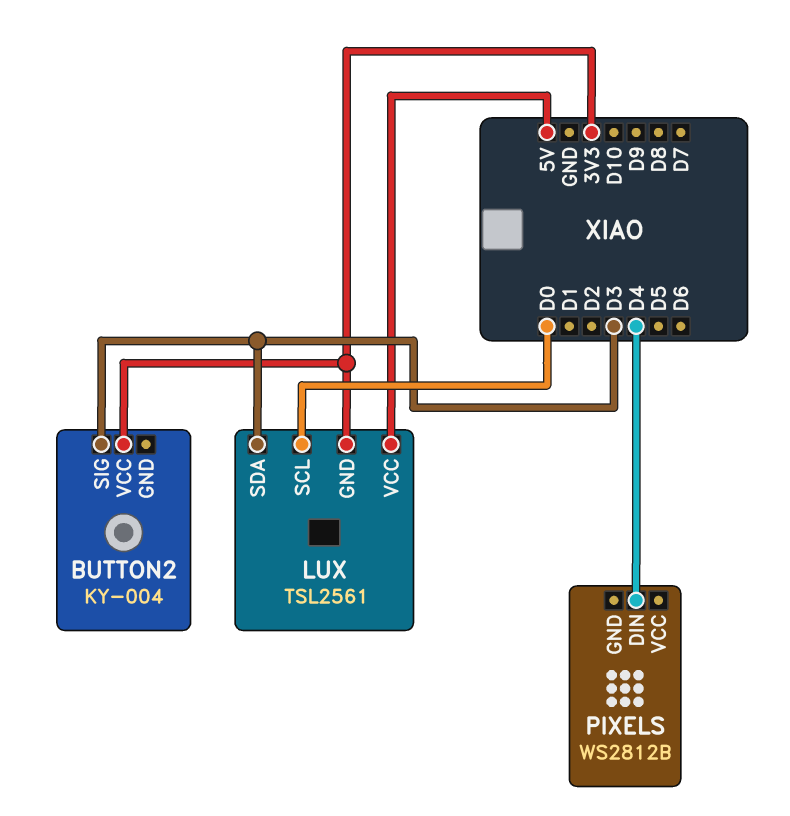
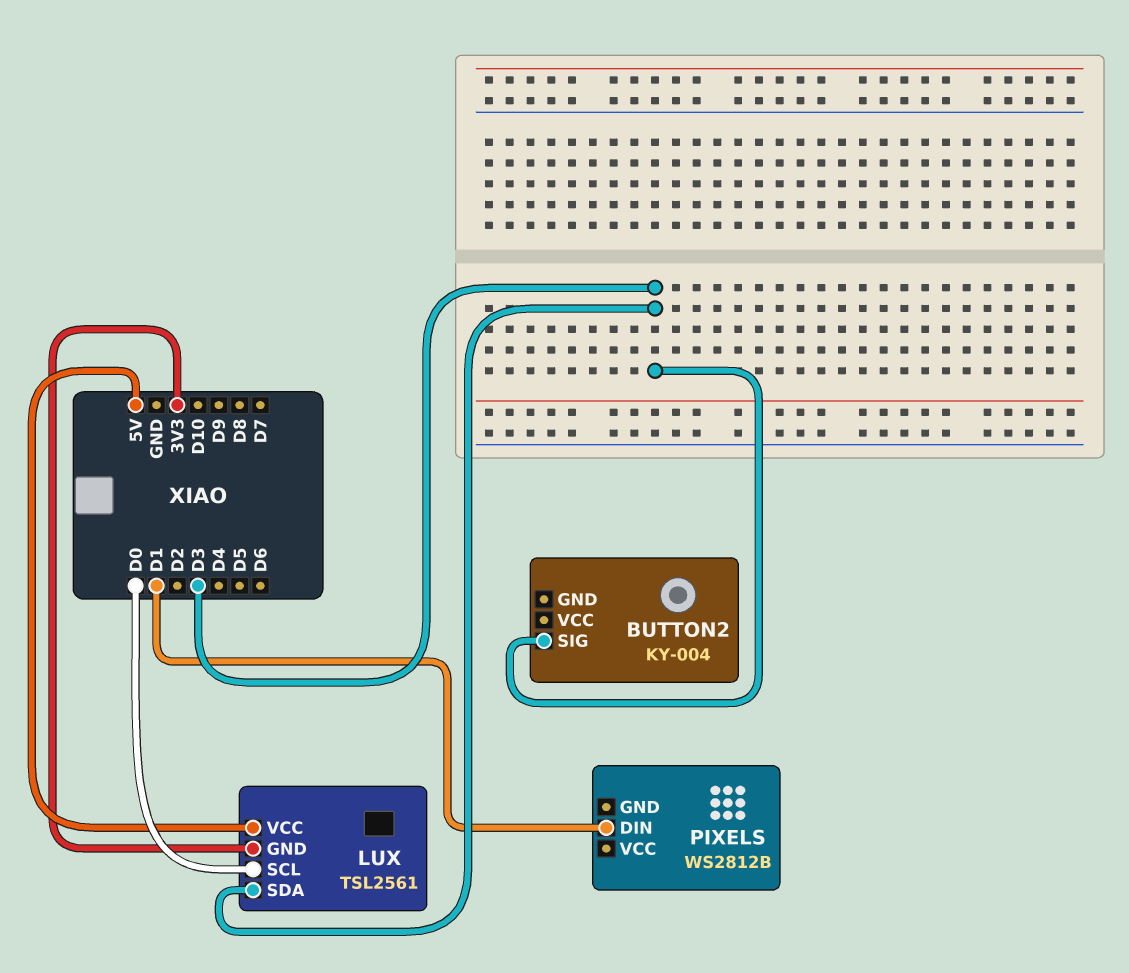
BUTTON2 pin VCC: 3V3 -> none
PIXELS pin DIN: D4 -> D1

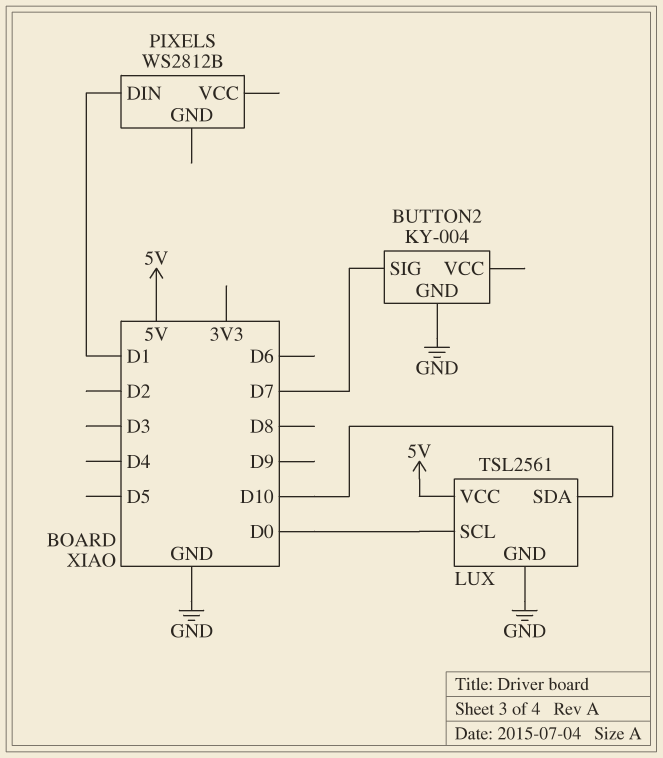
BUTTON2 pin GND: none -> GND
BUTTON2 pin SIG: D3 -> D7
LUX pin GND: 3V3 -> GND
LUX pin SDA: D3 -> D10

